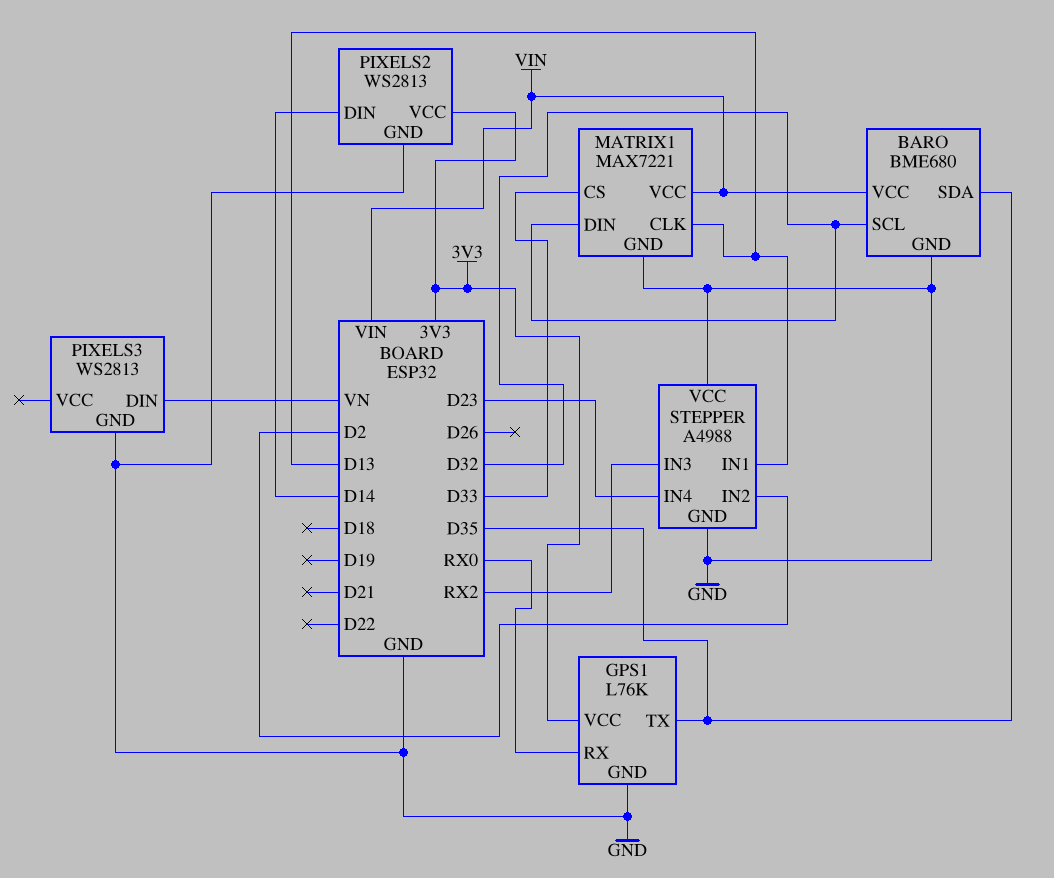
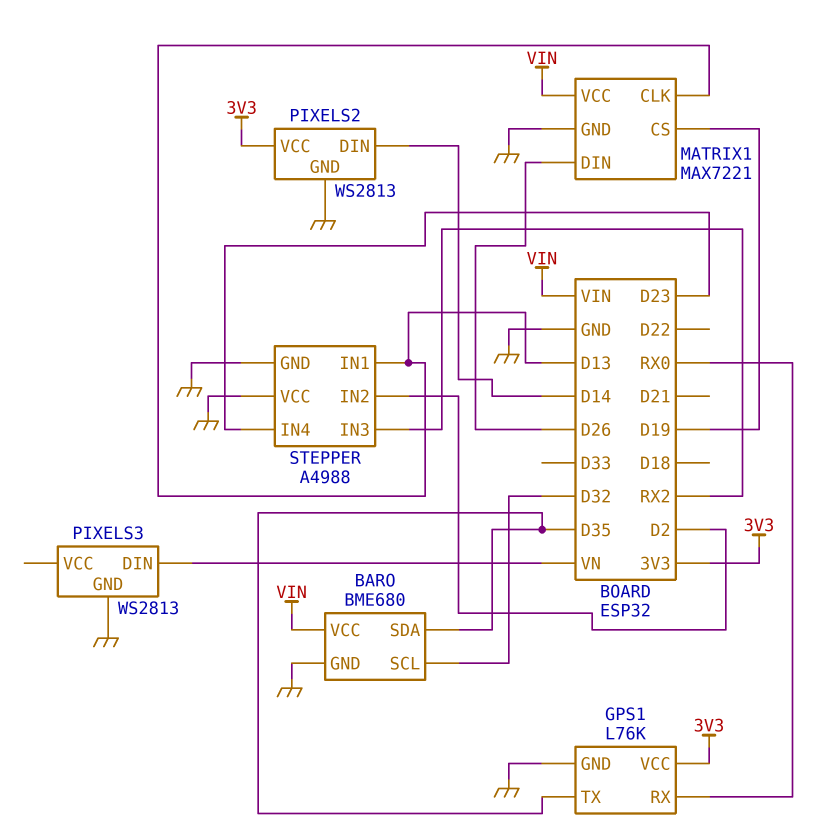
MATRIX1 pin CS: D33 -> D19
MATRIX1 pin DIN: D32 -> D26

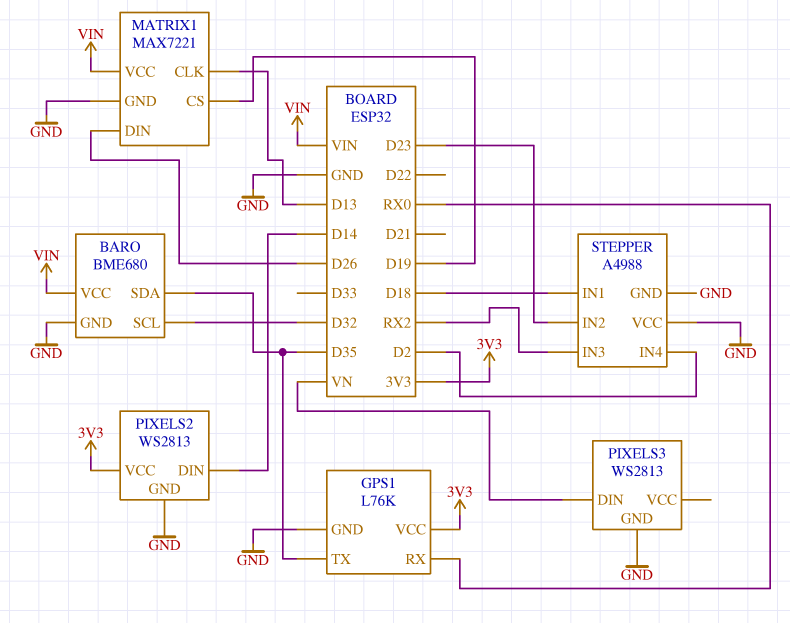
STEPPER pin IN1: D13 -> D18
STEPPER pin IN2: D2 -> D23
STEPPER pin IN4: D23 -> D2

